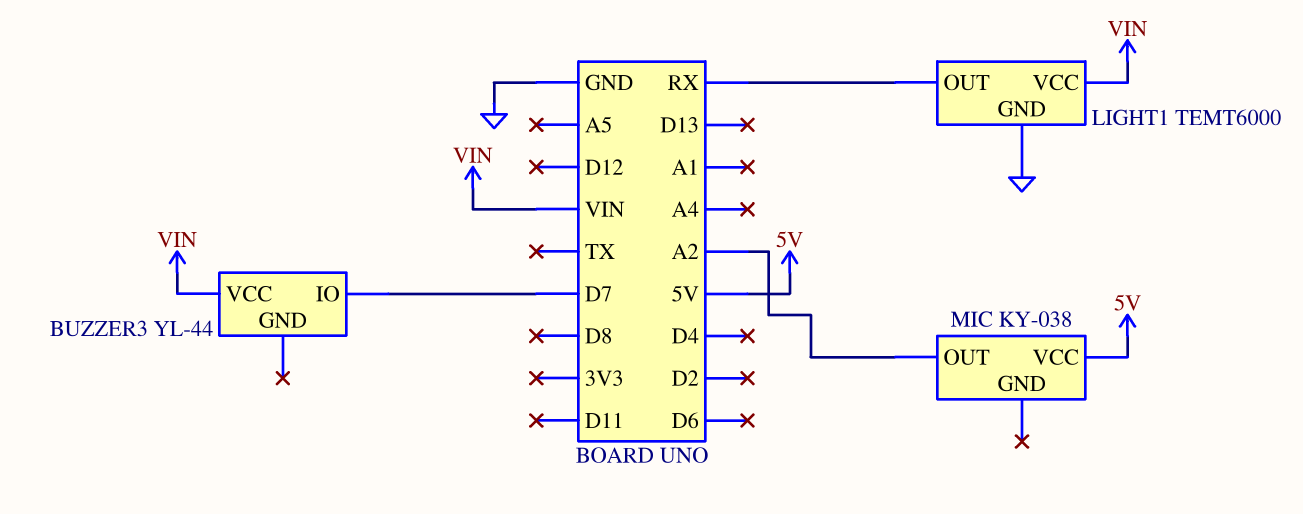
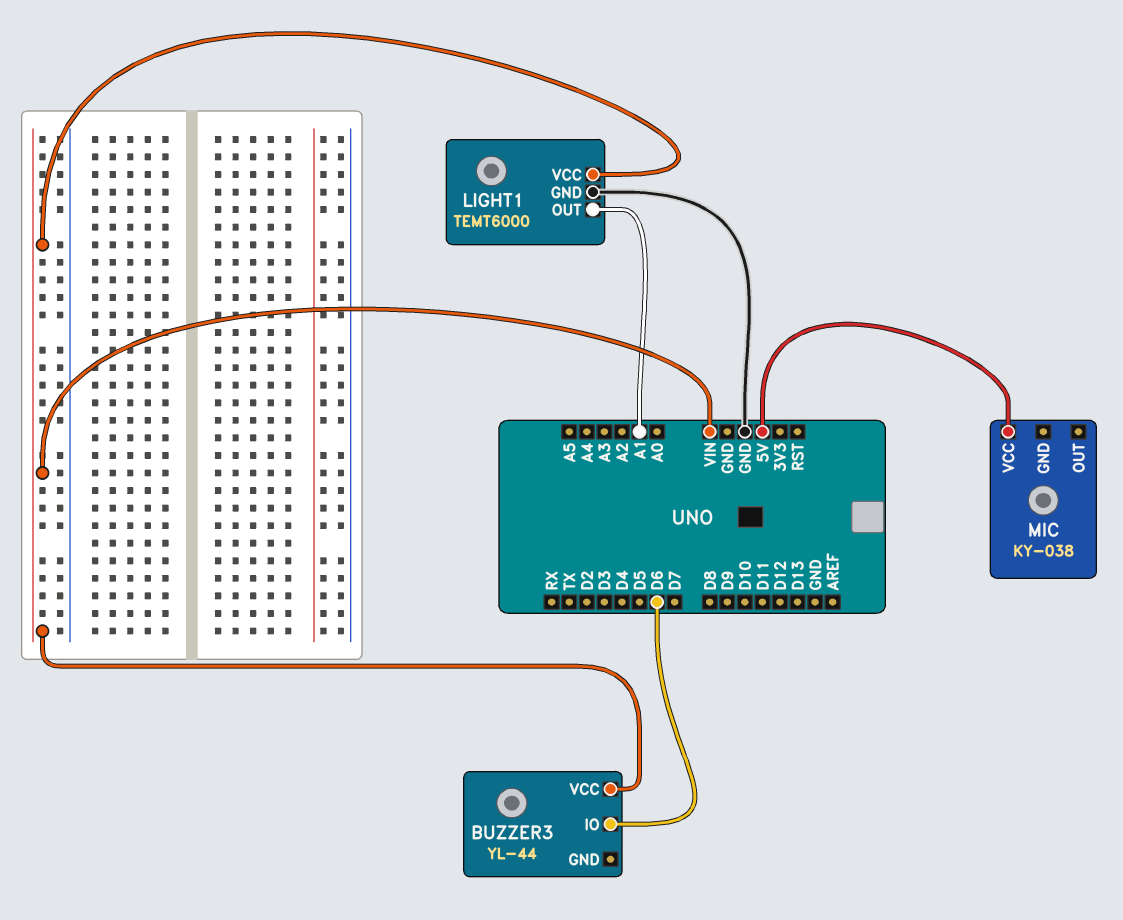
BUZZER3 pin IO: D7 -> D6
LIGHT1 pin OUT: RX -> A1
MIC pin OUT: A2 -> none

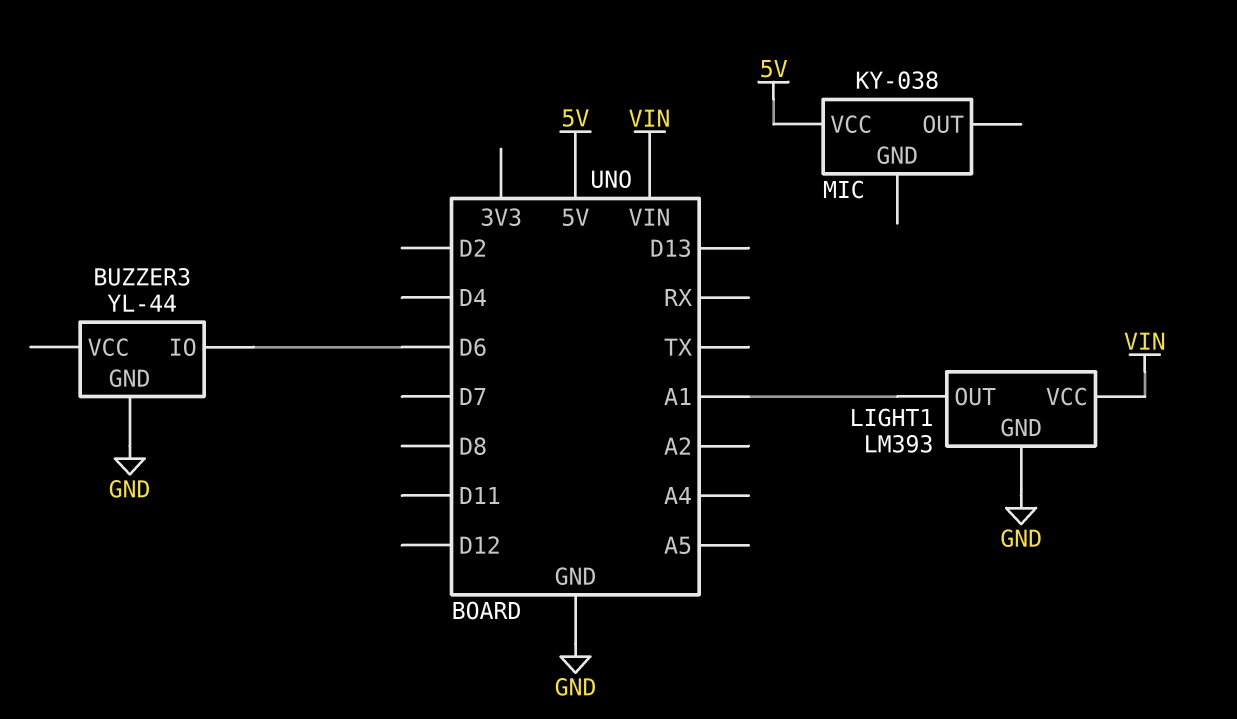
BUZZER3 pin GND: none -> GND
BUZZER3 pin VCC: VIN -> none
LIGHT1: TEMT6000 -> LM393

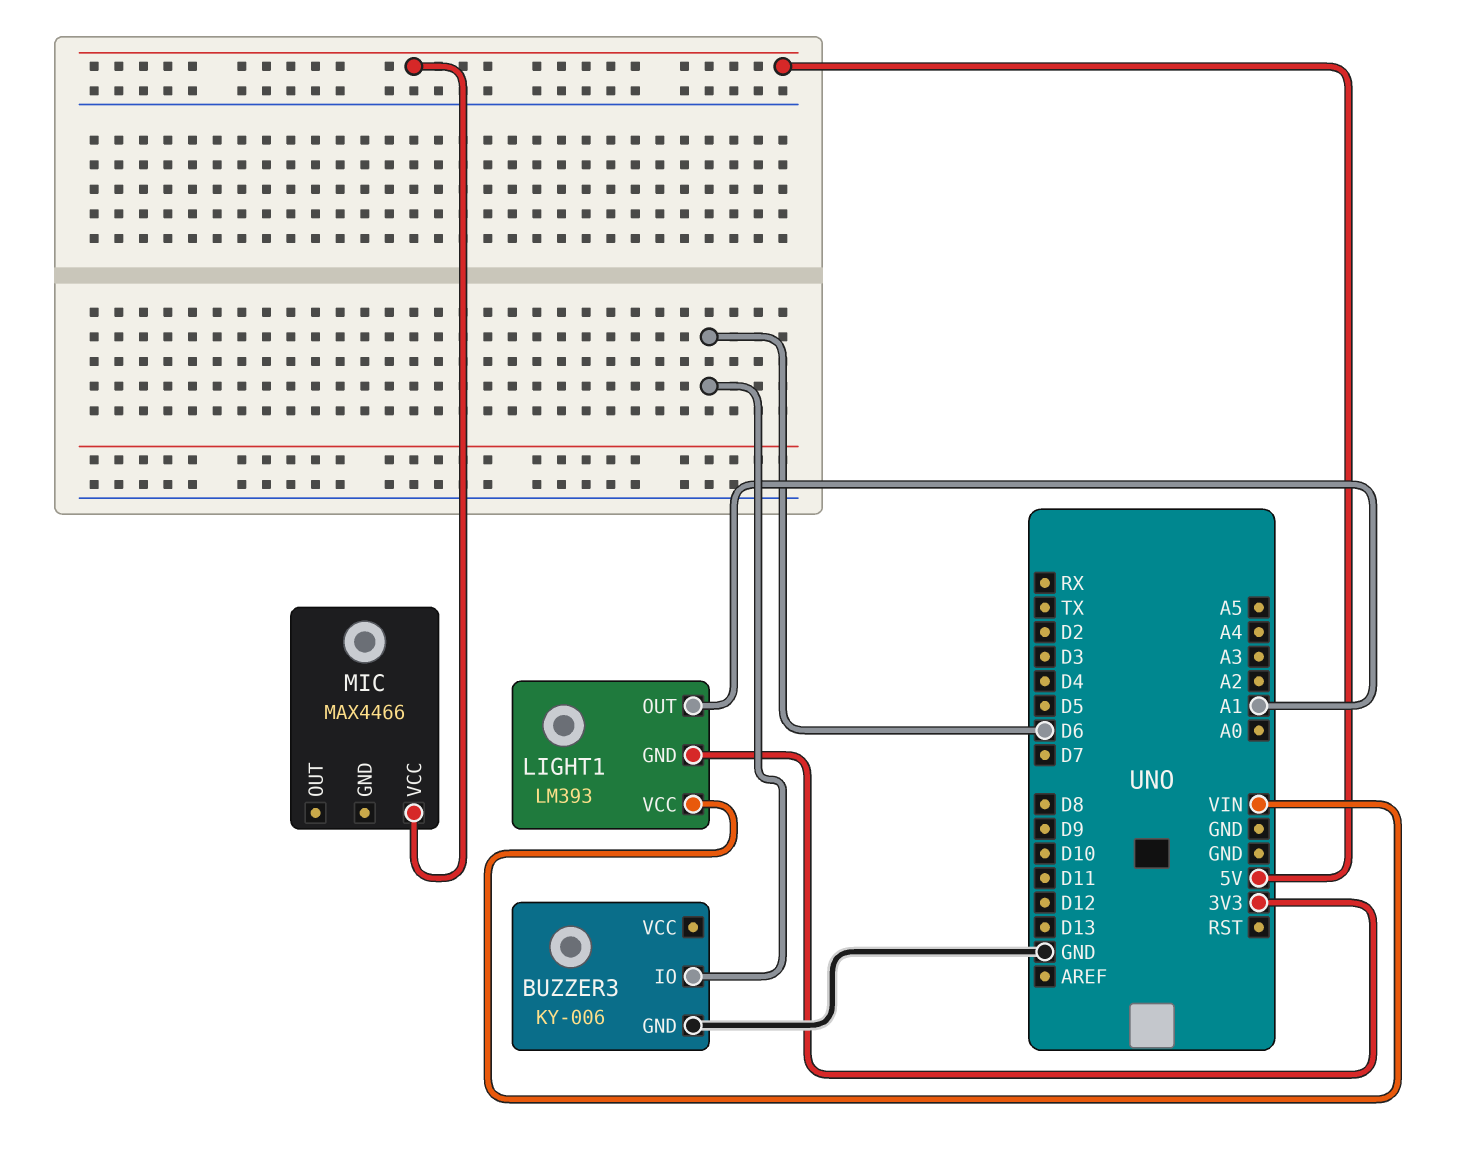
BUZZER3: YL-44 -> KY-006
LIGHT1 pin GND: GND -> 3V3
MIC: KY-038 -> MAX4466

